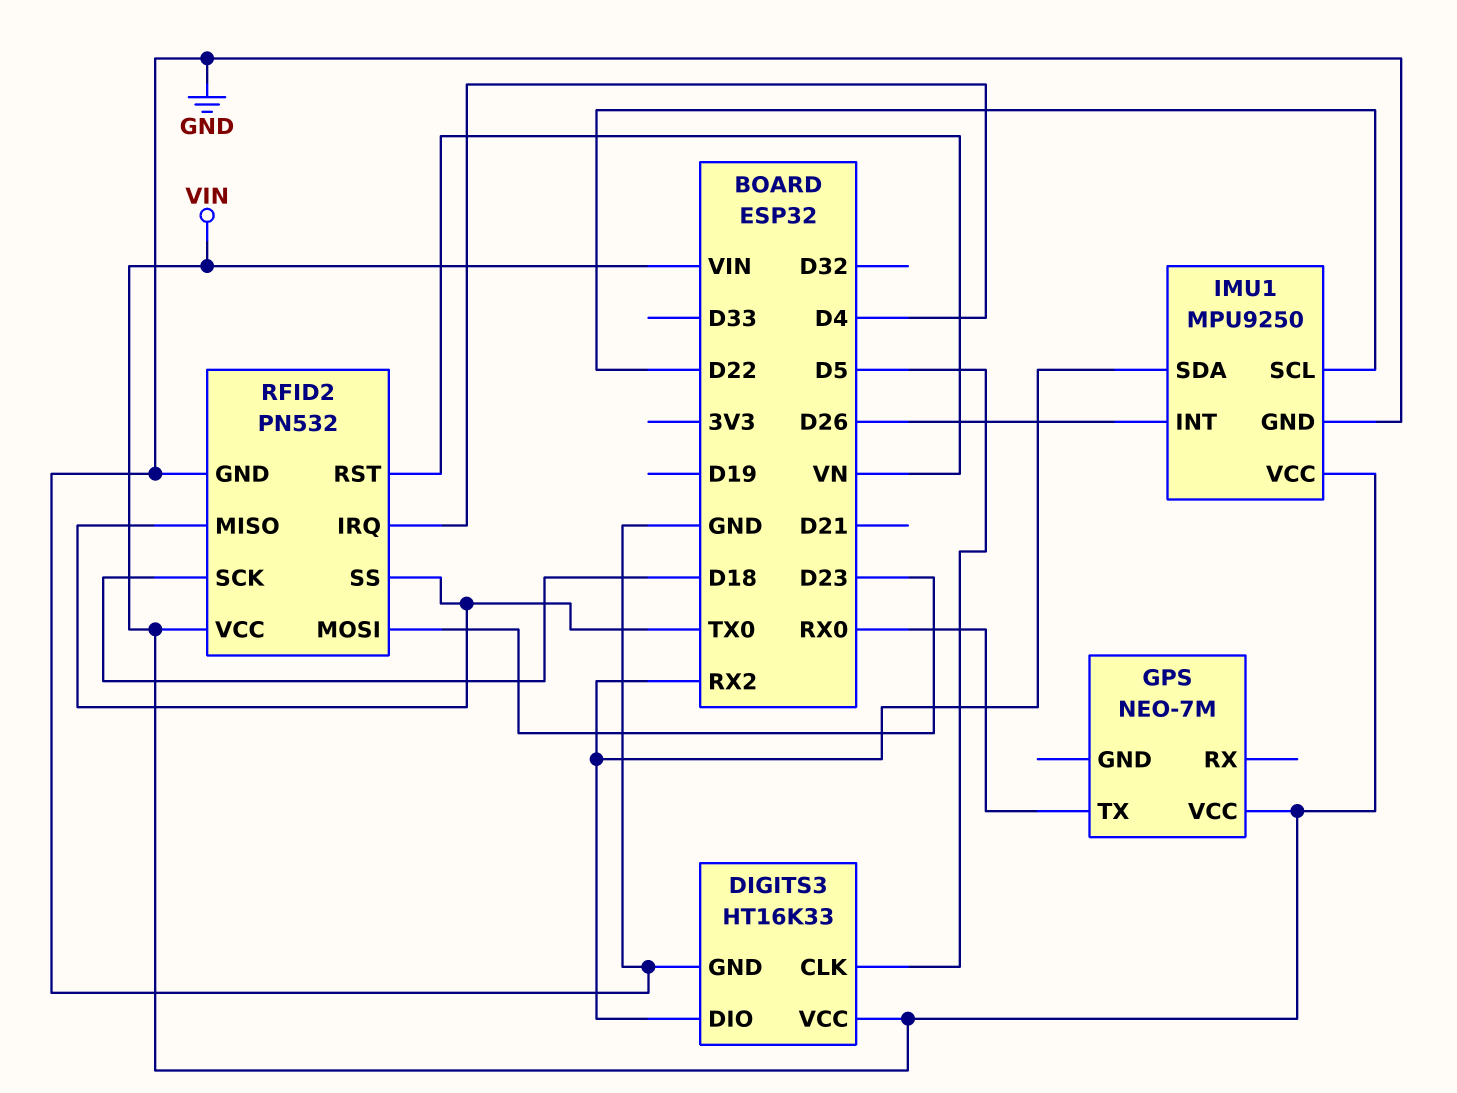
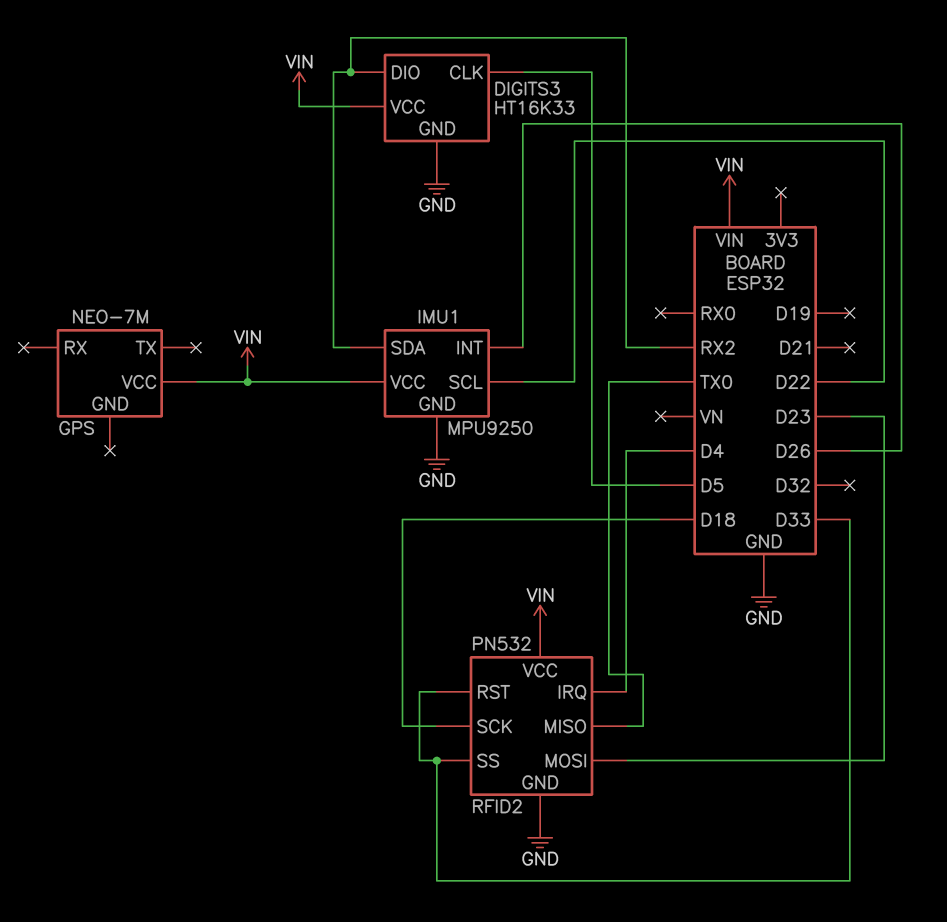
GPS pin TX: RX0 -> none
RFID2 pin RST: VN -> D33
RFID2 pin SS: TX0 -> D33

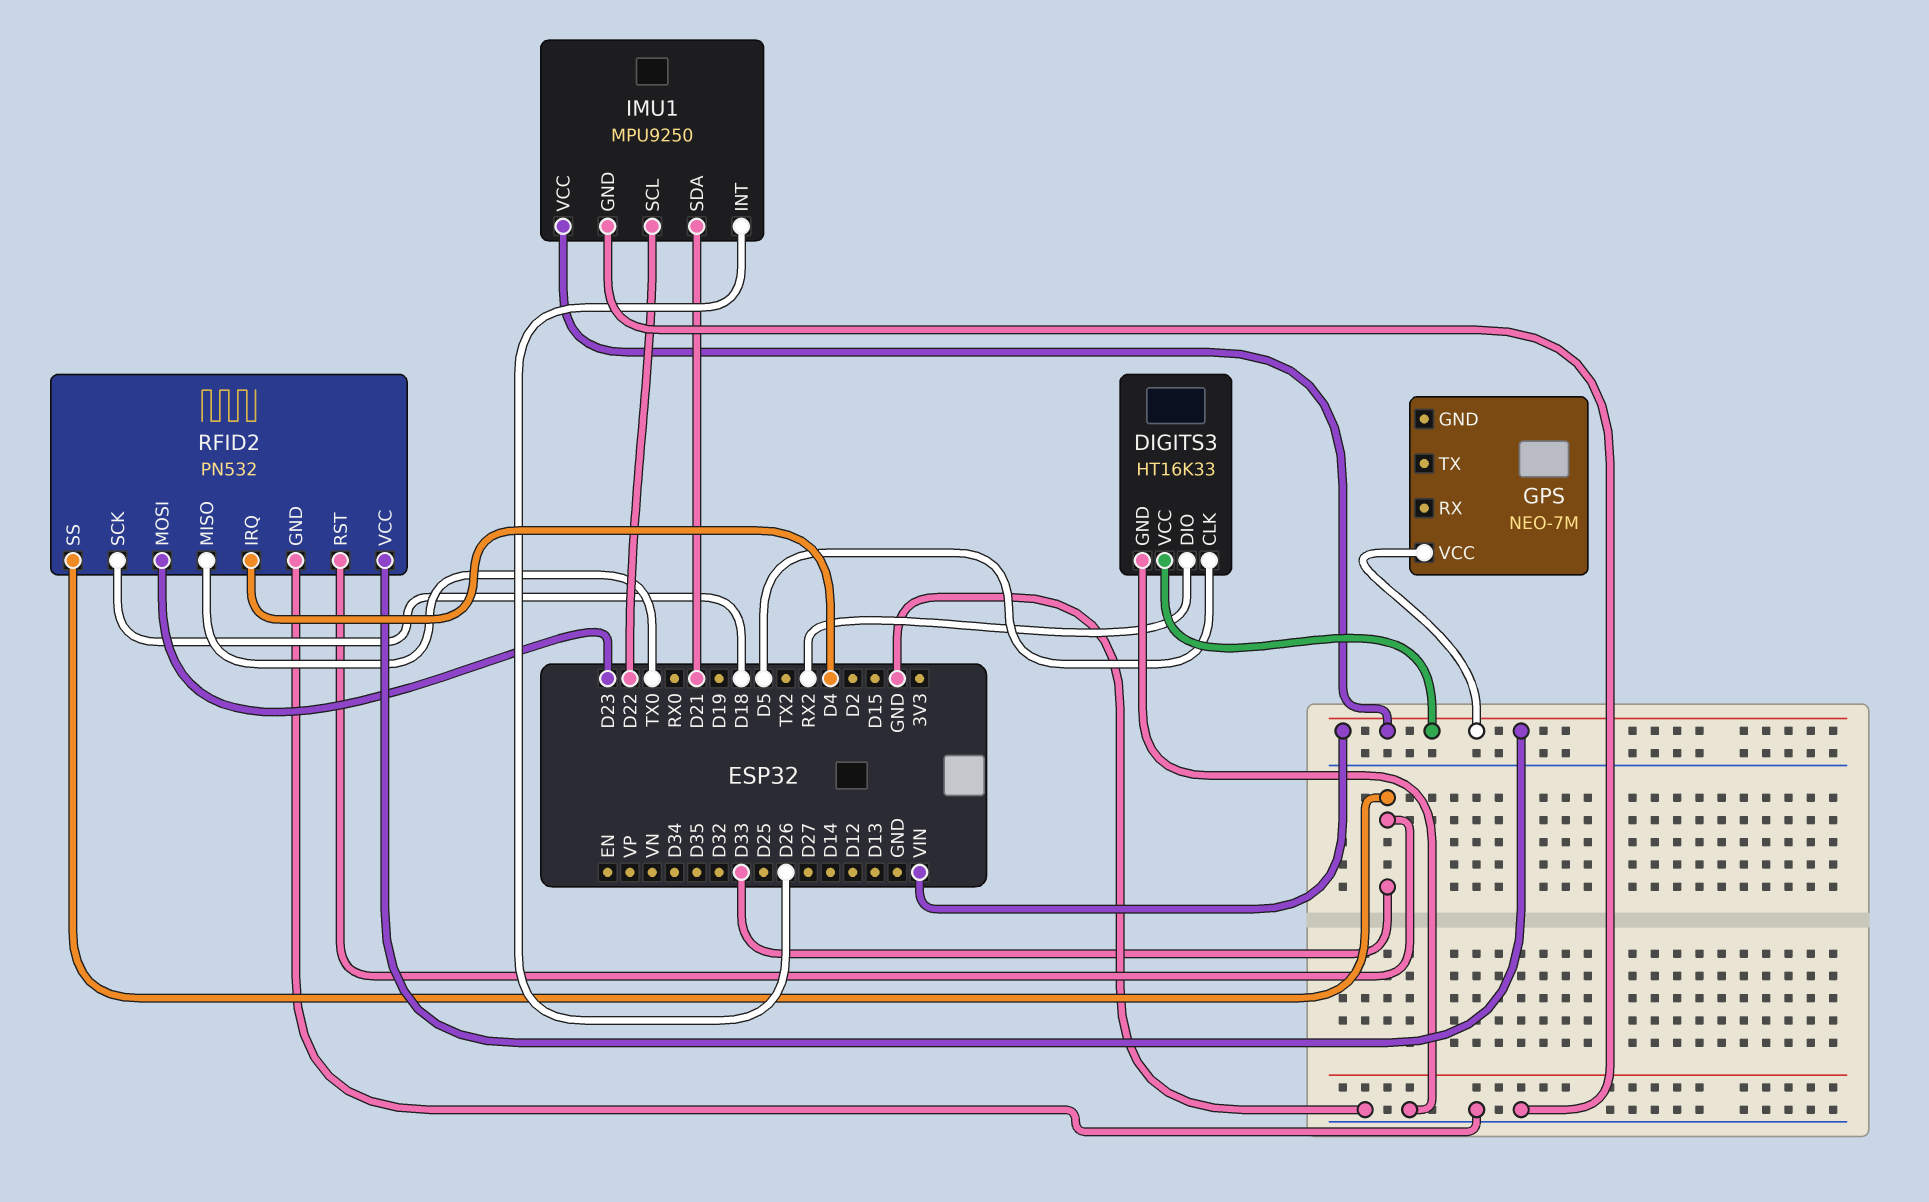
IMU1 pin SDA: RX2 -> D21

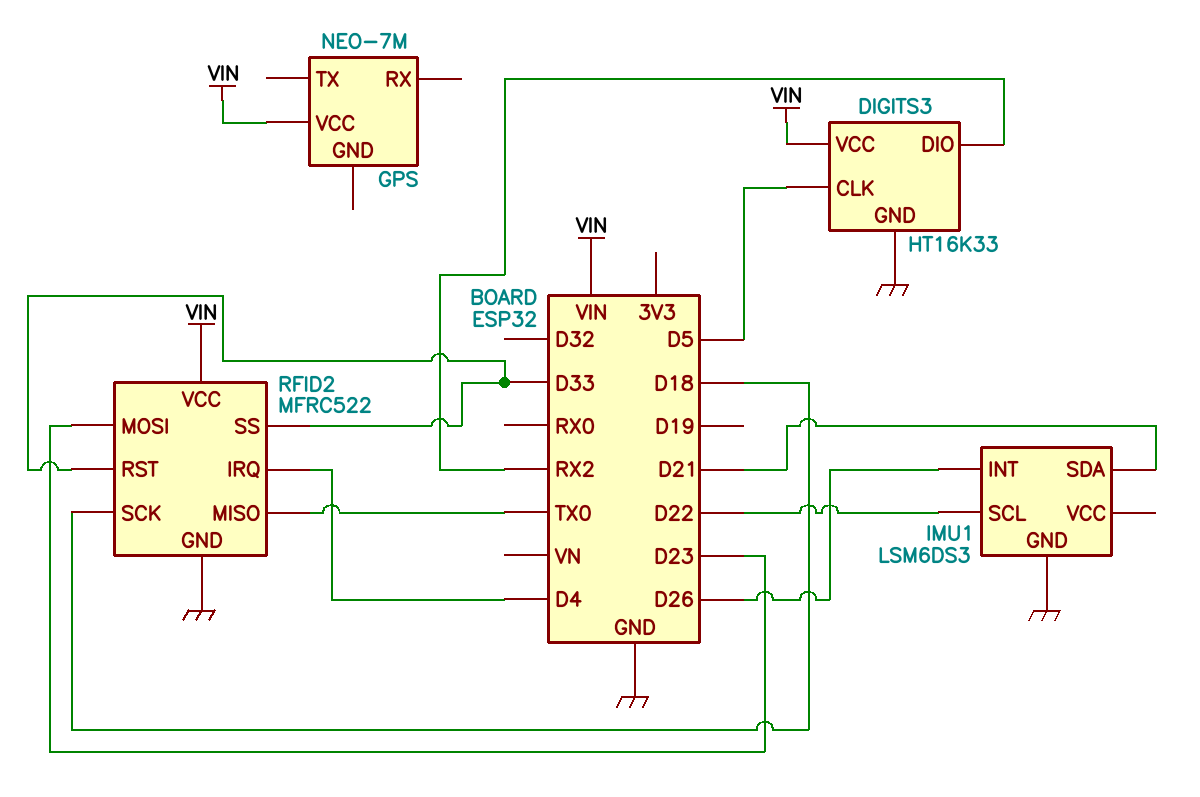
IMU1: MPU9250 -> LSM6DS3
IMU1 pin VCC: VIN -> none
RFID2: PN532 -> MFRC522

